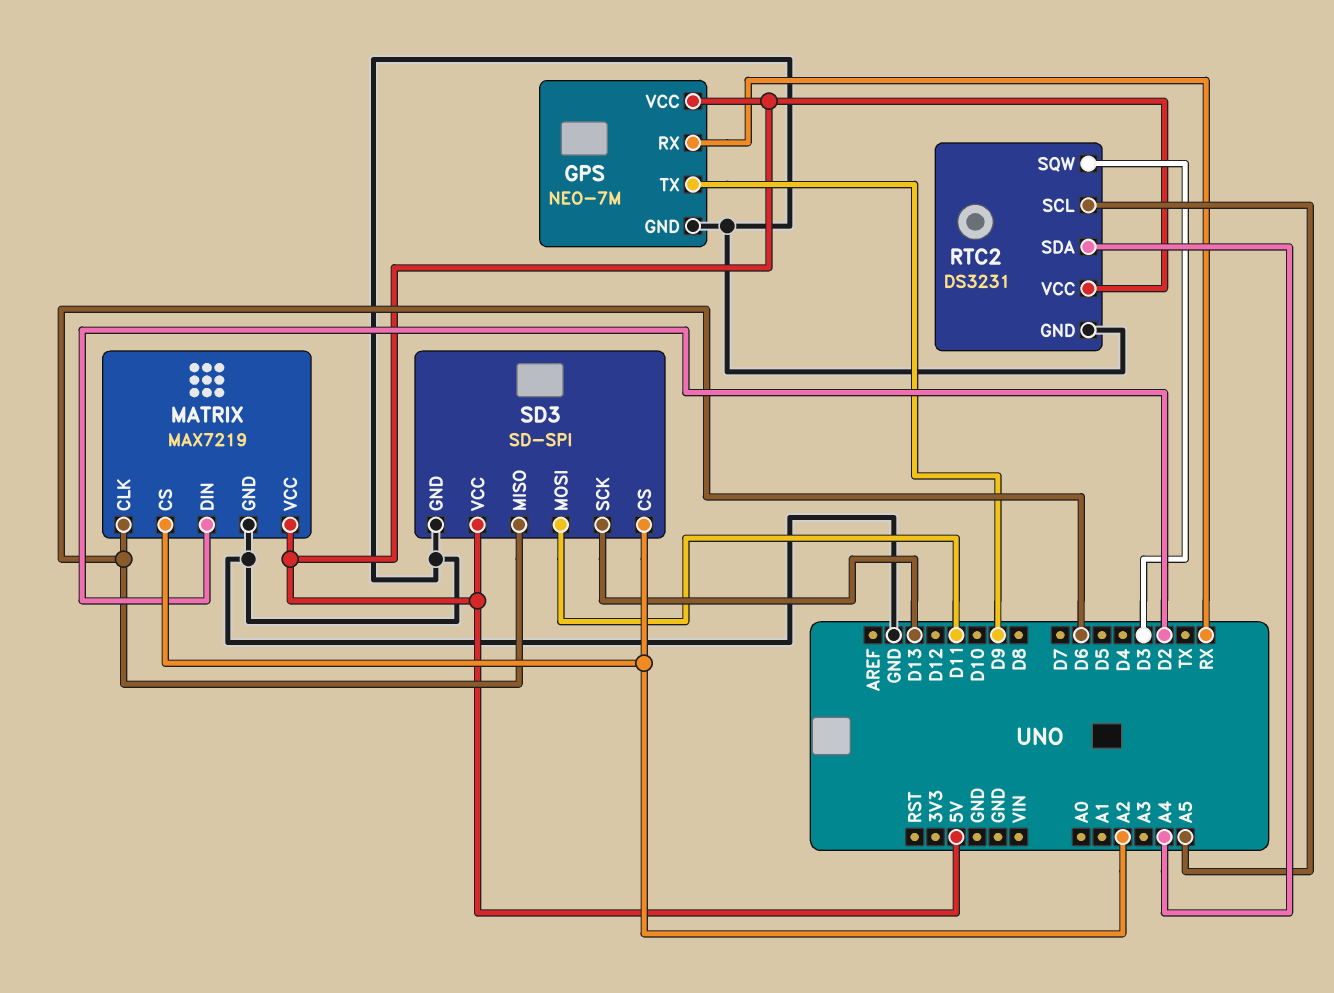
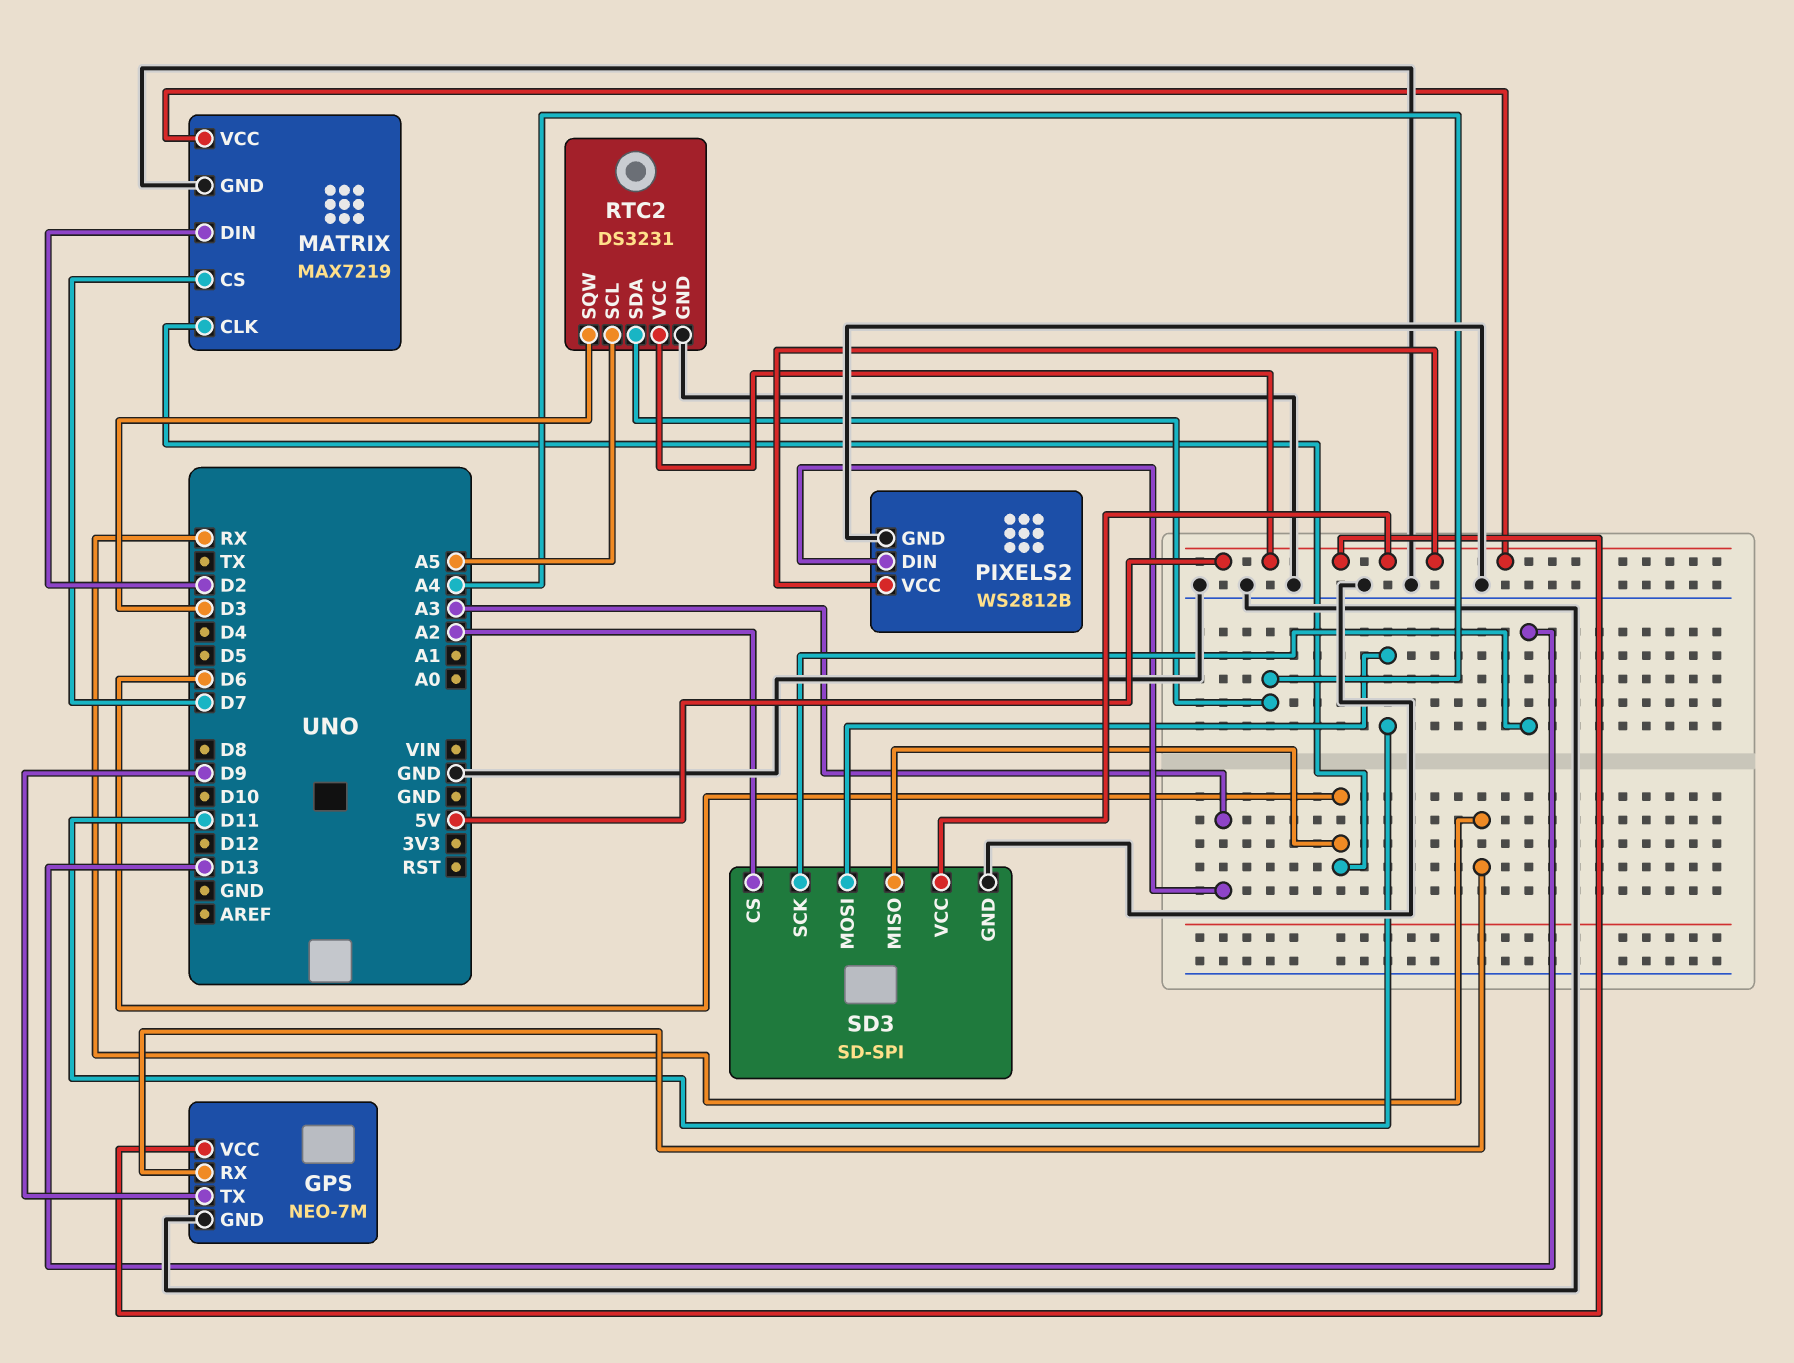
MATRIX pin CS: A2 -> D7
PIXELS2: none -> WS2812B
PIXELS2 pin DIN: none -> A3
PIXELS2 pin GND: none -> GND
PIXELS2 pin VCC: none -> 5V

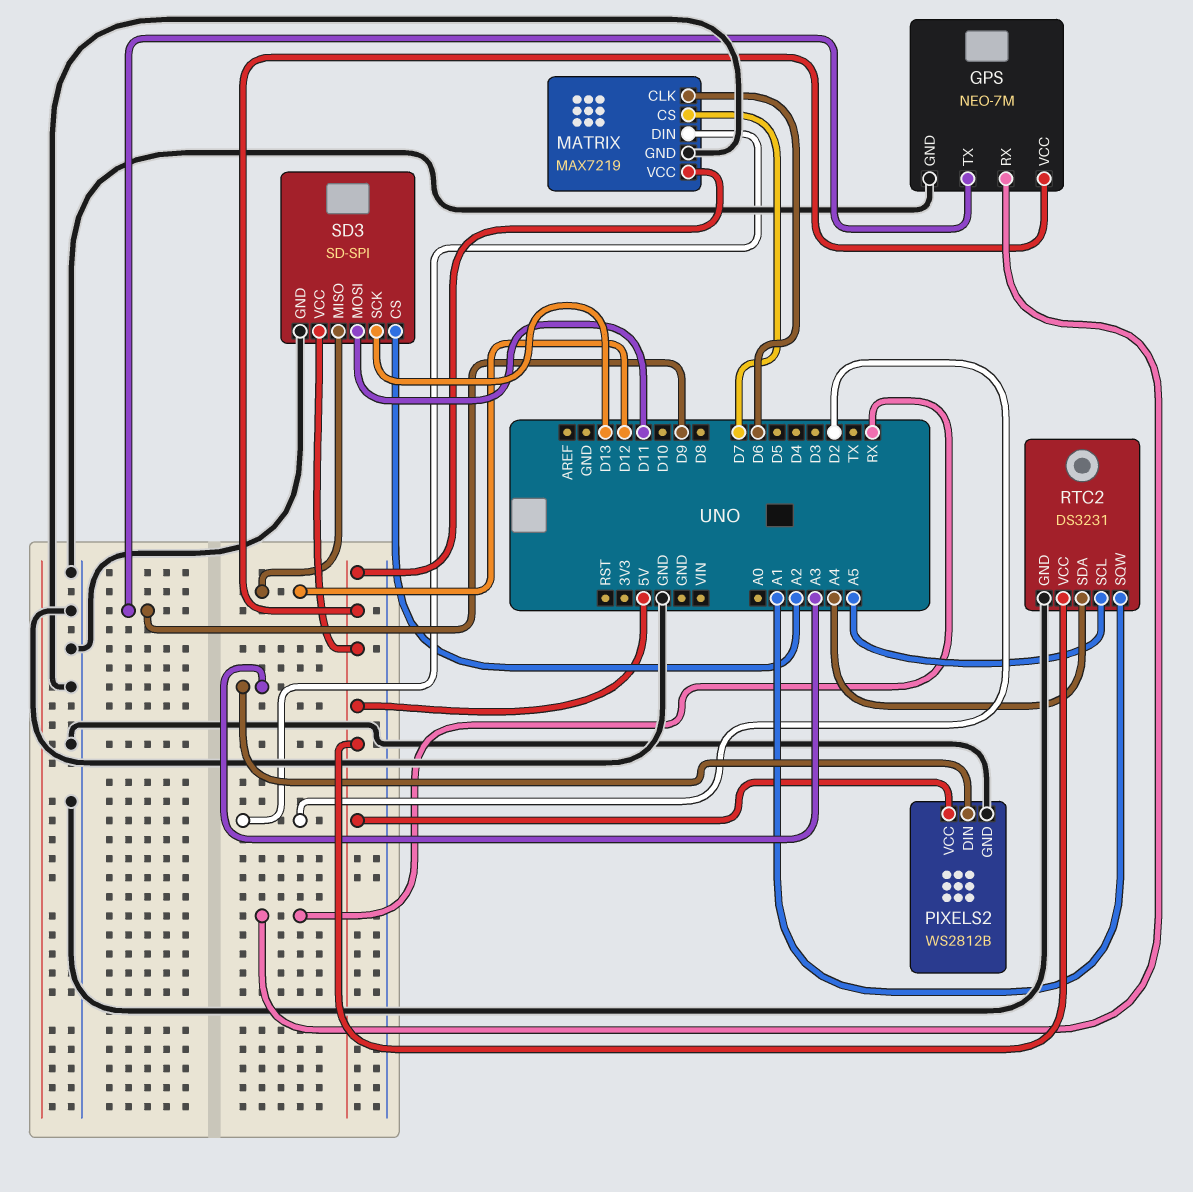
RTC2 pin SQW: D3 -> A1
SD3 pin MISO: D6 -> D12

